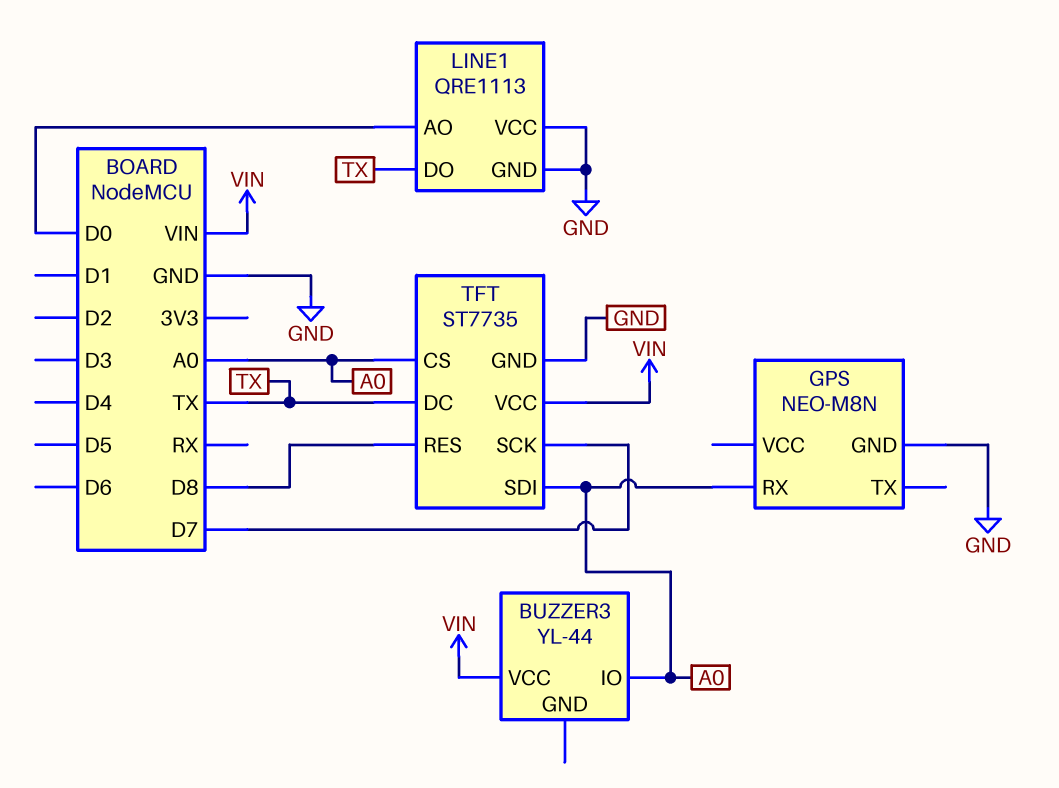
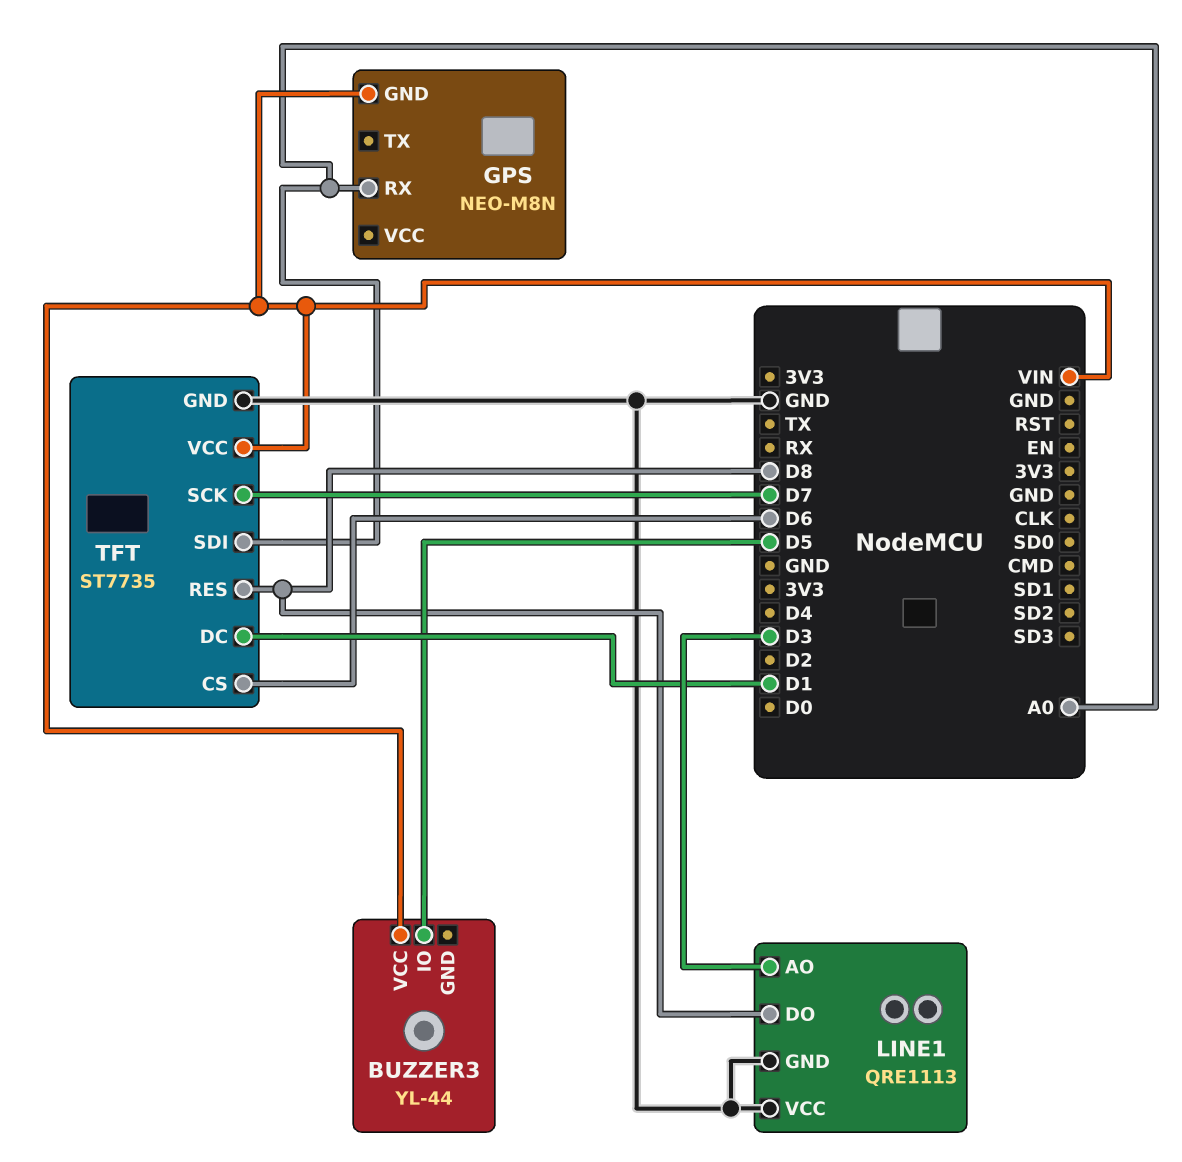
BUZZER3 pin IO: A0 -> D5
GPS pin GND: GND -> VIN
LINE1 pin AO: D0 -> D3
LINE1 pin DO: TX -> D8
TFT pin CS: A0 -> D6
TFT pin DC: TX -> D1

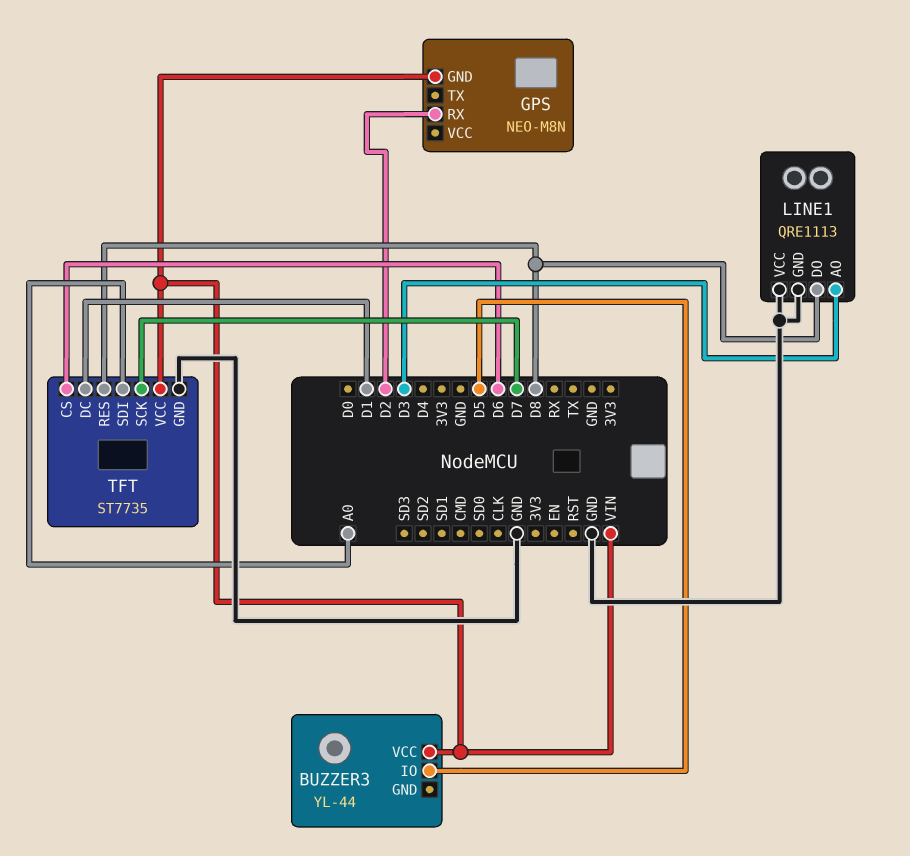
GPS pin RX: A0 -> D2

